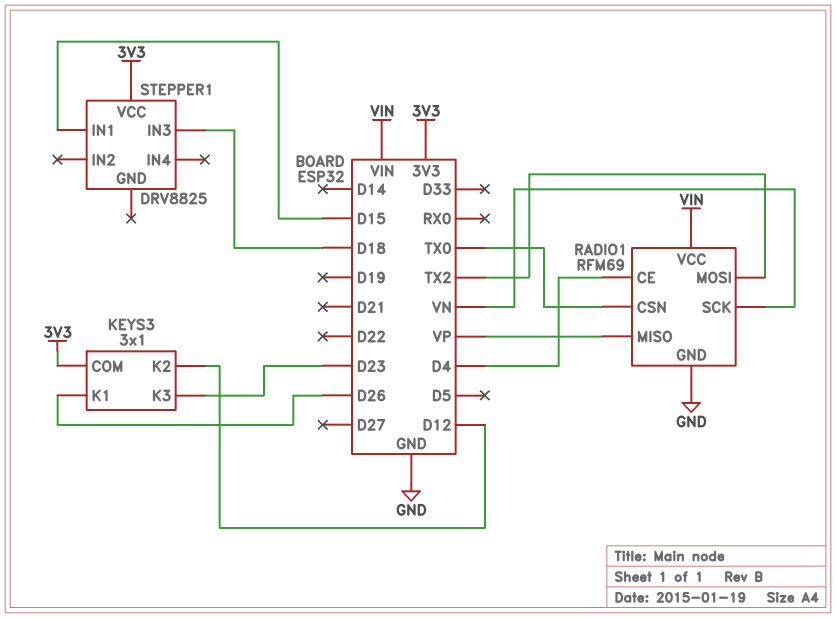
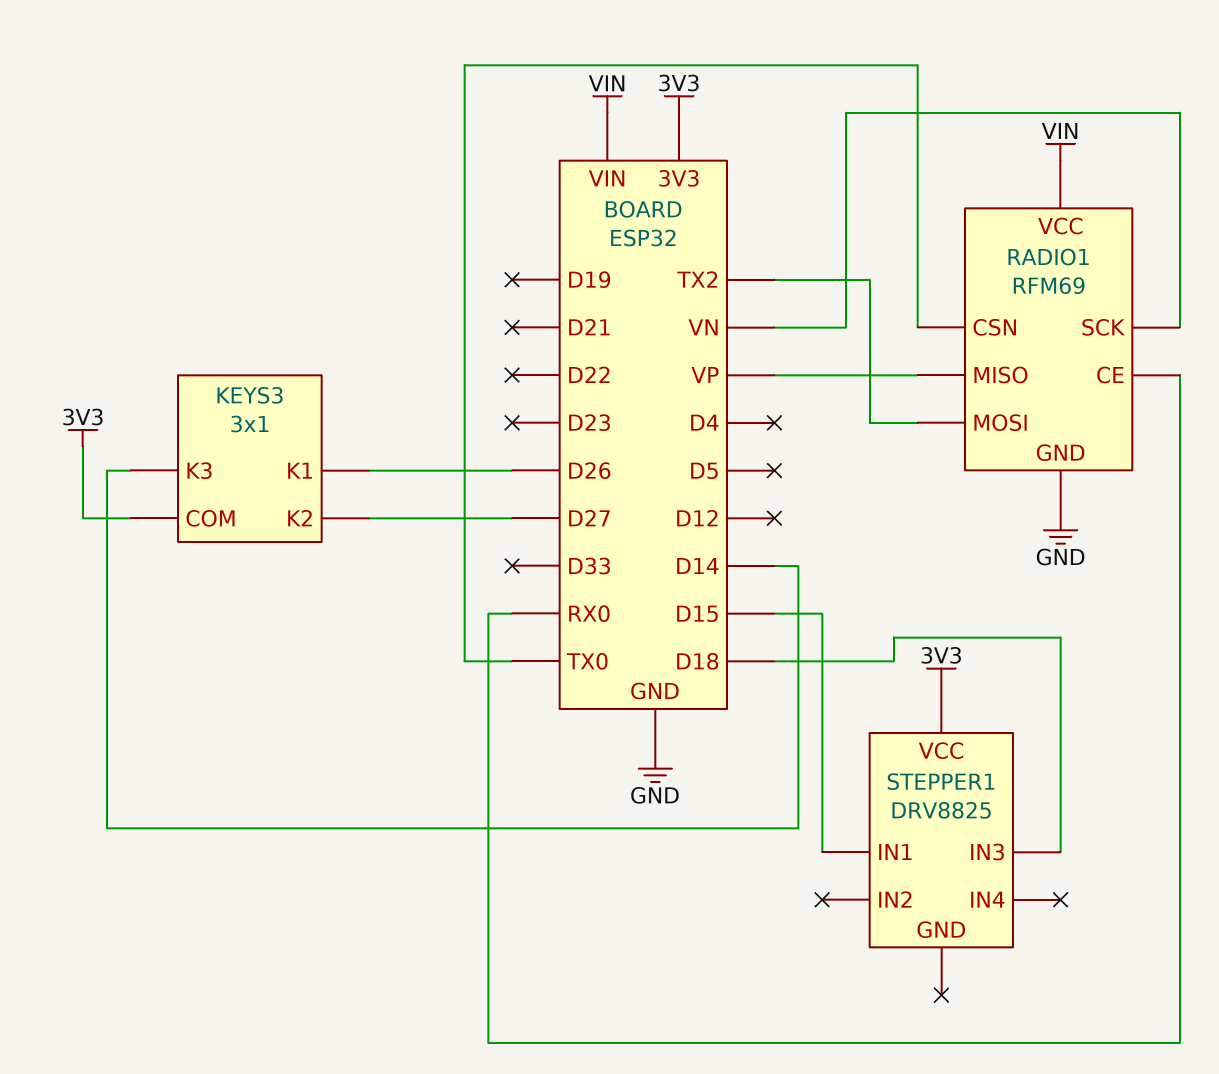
KEYS3 pin K2: D12 -> D27
KEYS3 pin K3: D23 -> D14
RADIO1 pin CE: D4 -> RX0

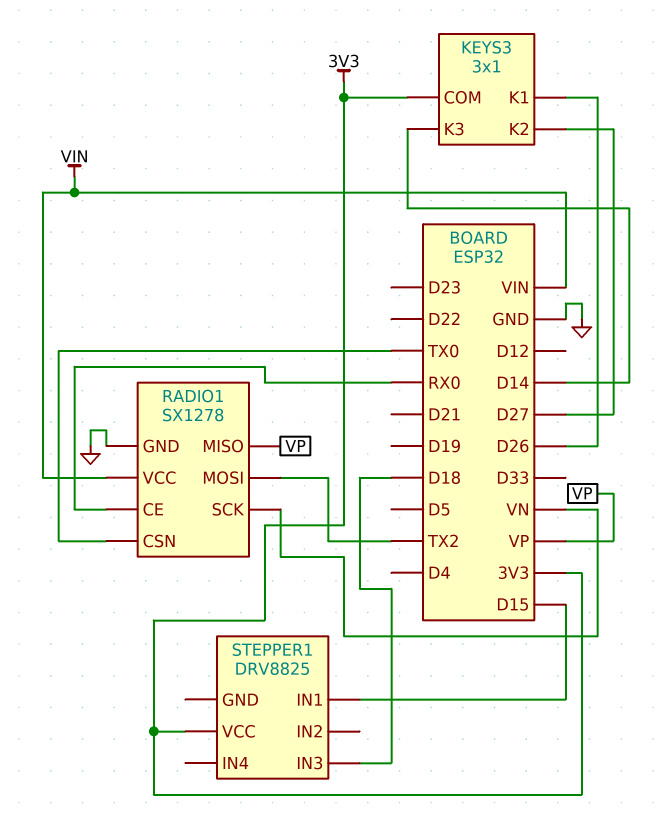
RADIO1: RFM69 -> SX1278

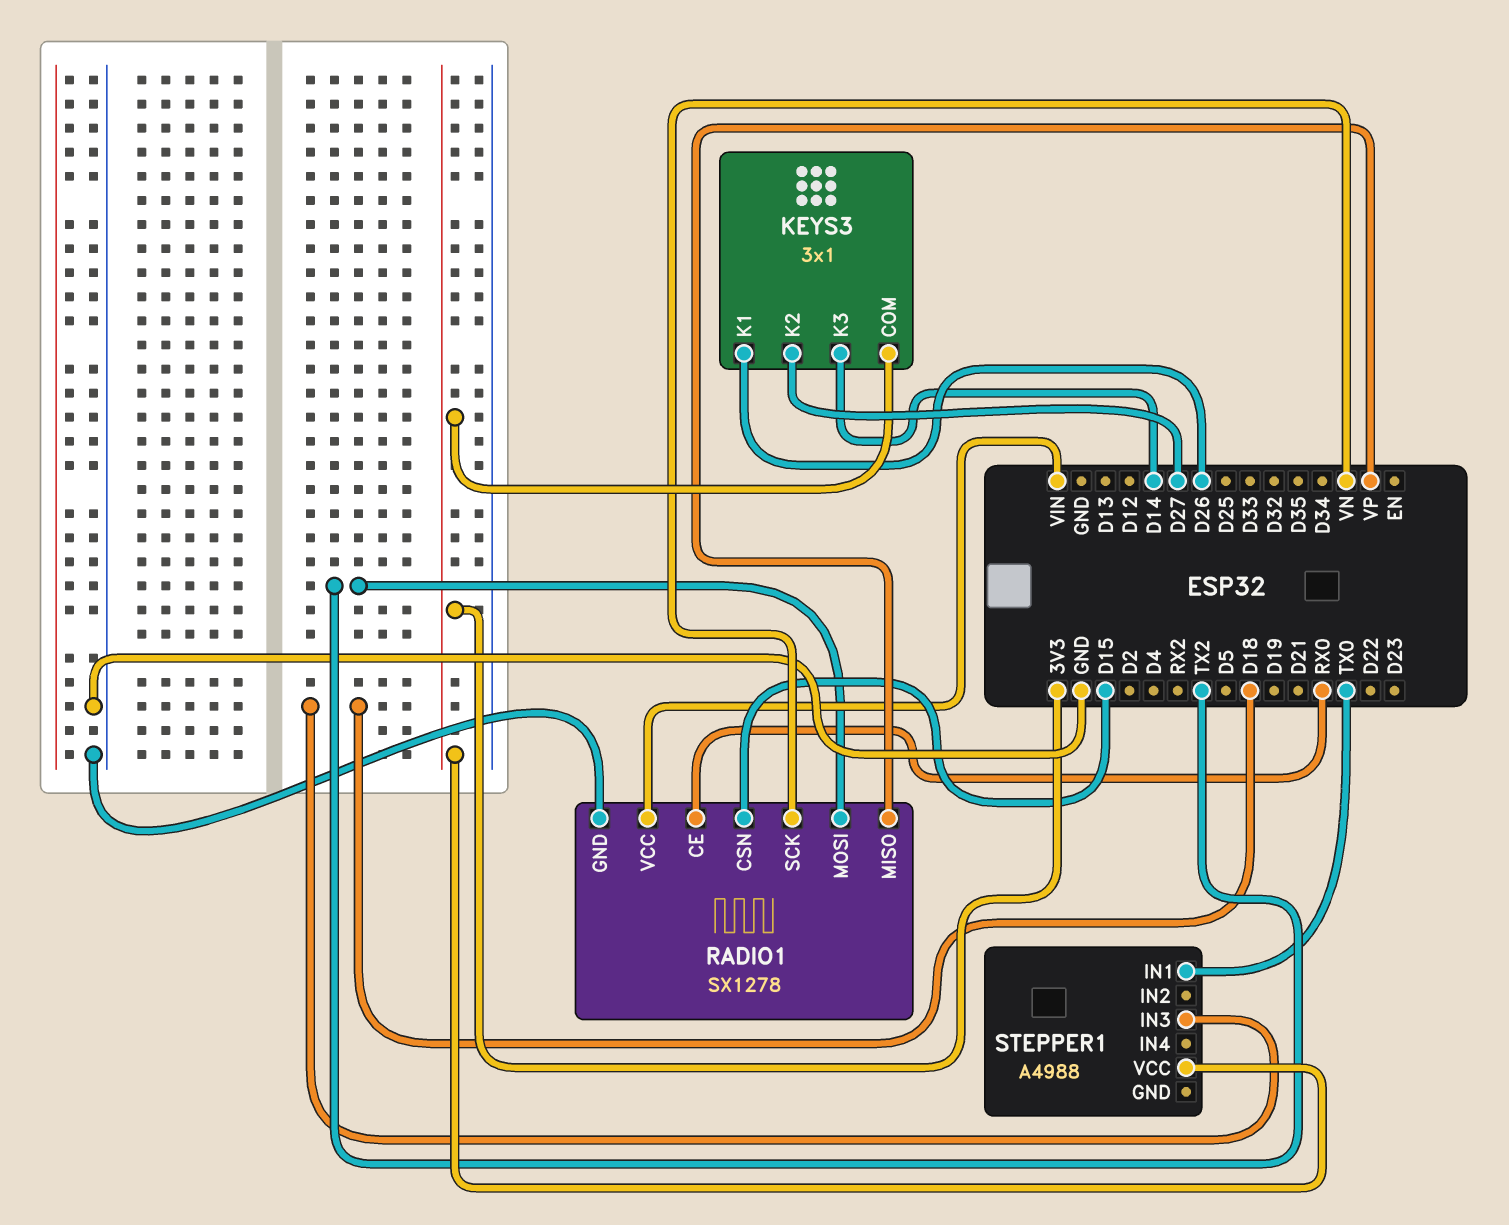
RADIO1 pin CSN: TX0 -> D15
STEPPER1: DRV8825 -> A4988
STEPPER1 pin IN1: D15 -> TX0

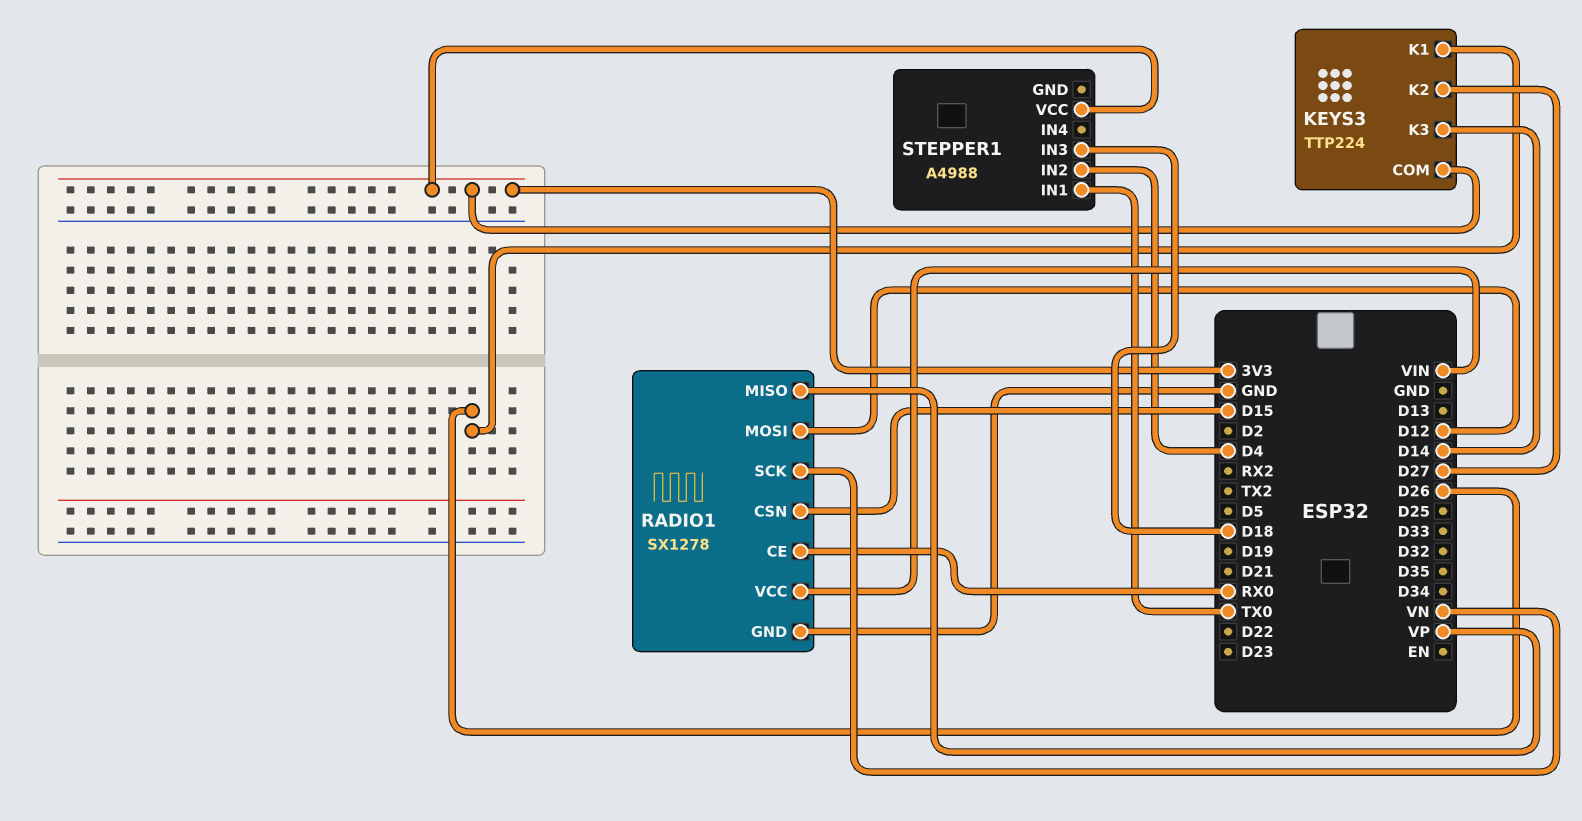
KEYS3: 3x1 -> TTP224
RADIO1 pin MOSI: TX2 -> D12
STEPPER1 pin IN2: none -> D4

